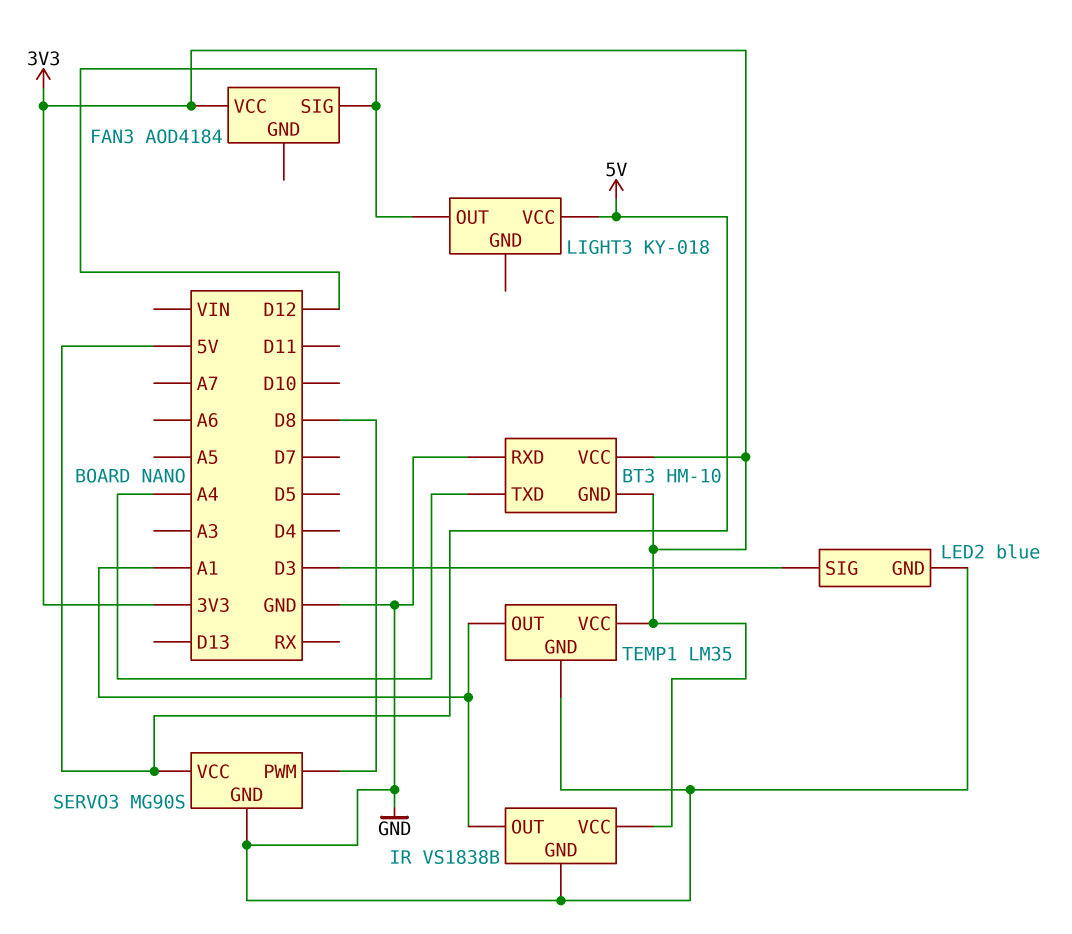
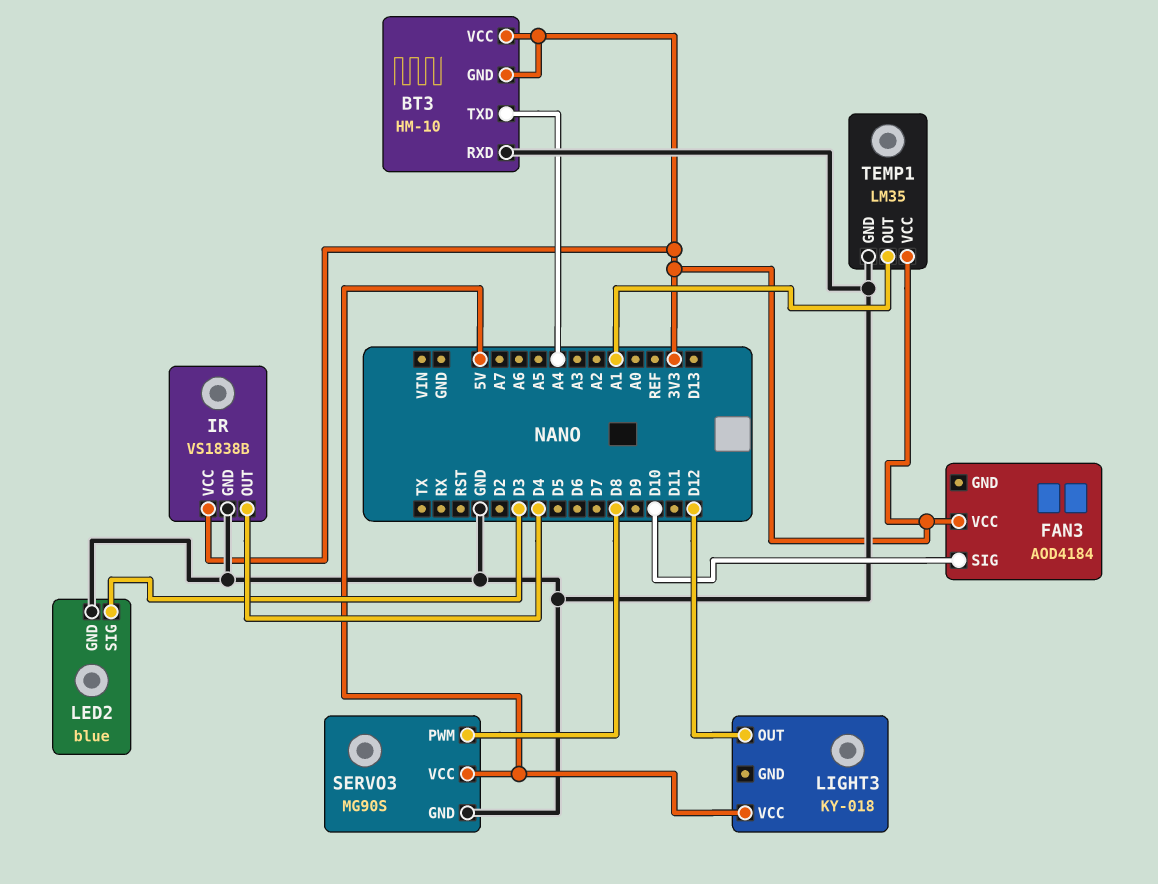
FAN3 pin SIG: D12 -> D10
IR pin OUT: A1 -> D4

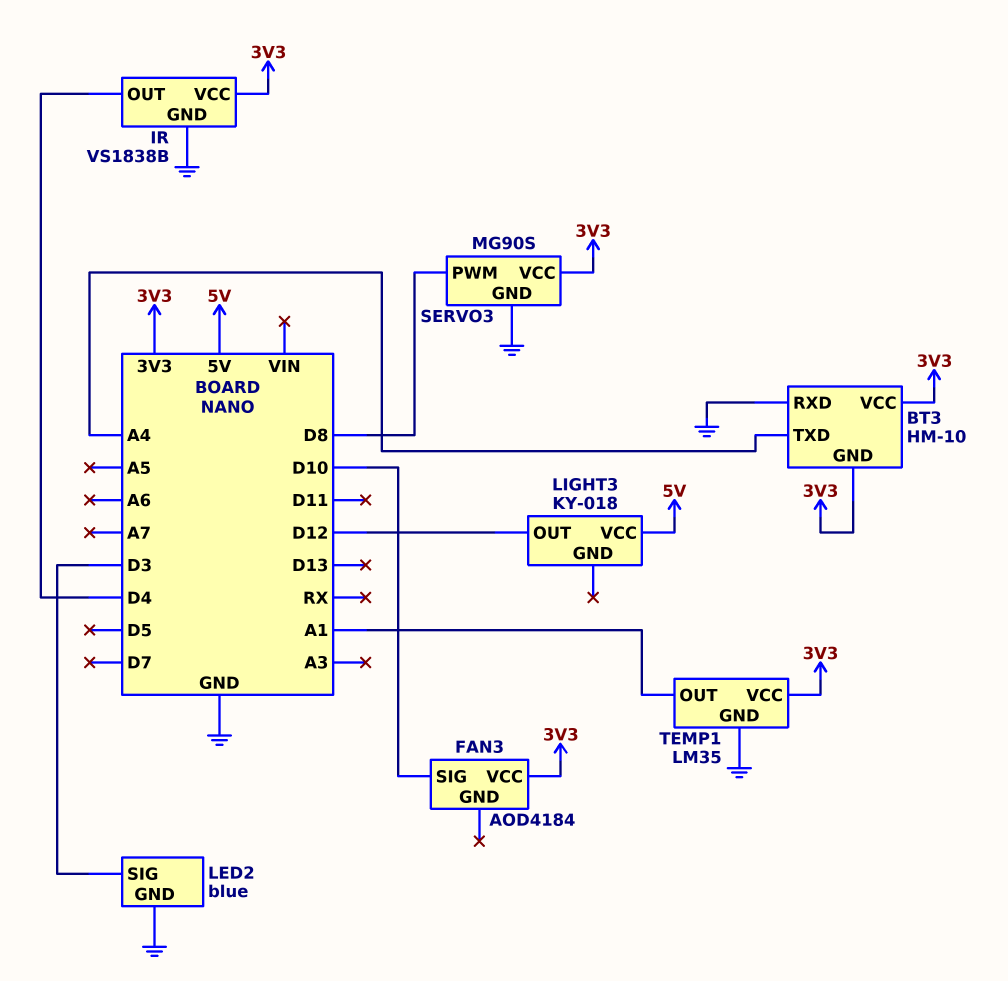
SERVO3 pin VCC: 5V -> 3V3

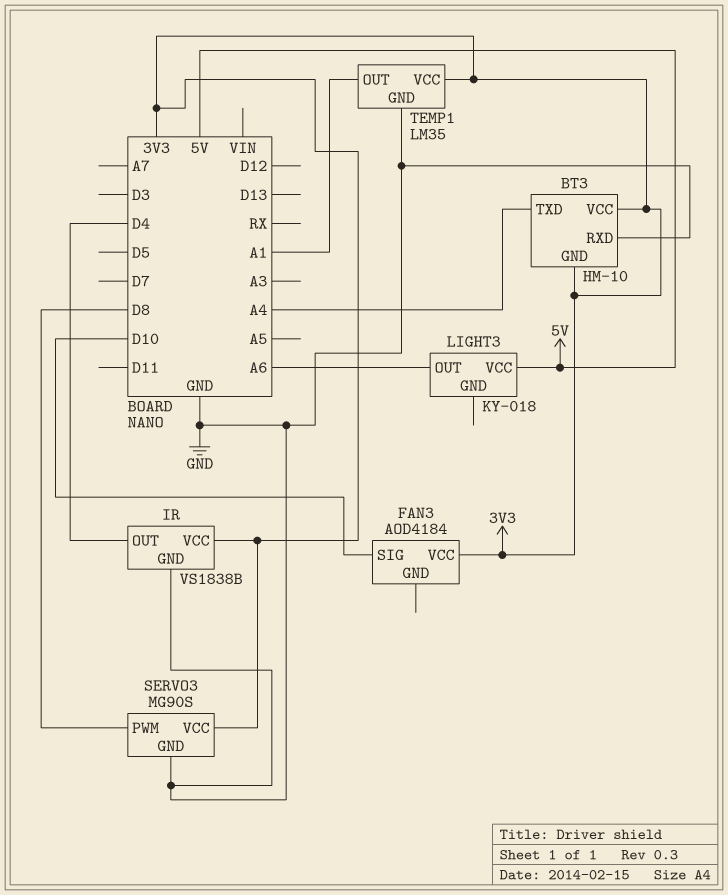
LED2: blue -> none
LED2 pin GND: GND -> none
LED2 pin SIG: D3 -> none
LIGHT3 pin OUT: D12 -> A6

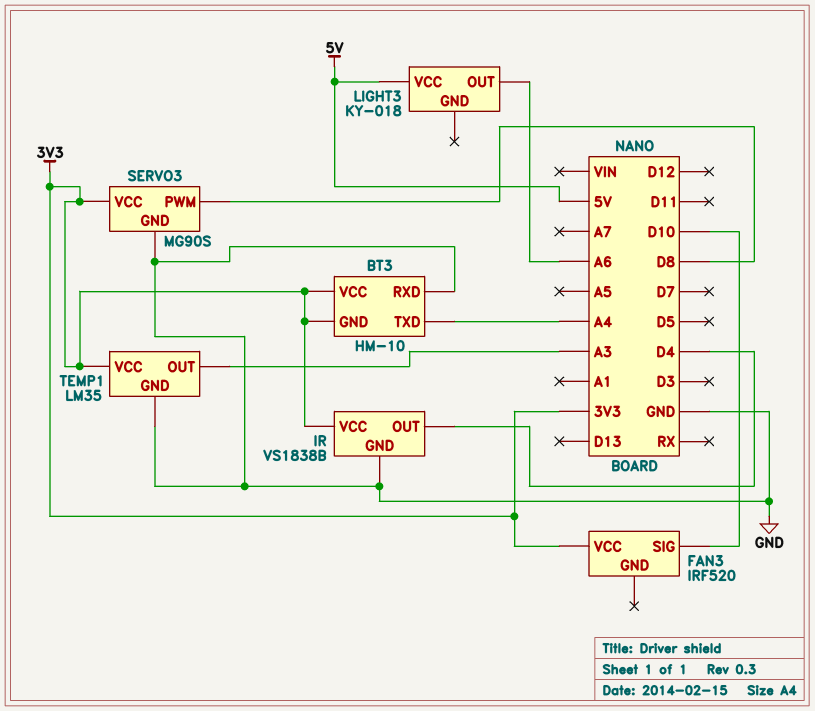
FAN3: AOD4184 -> IRF520
TEMP1 pin OUT: A1 -> A3

